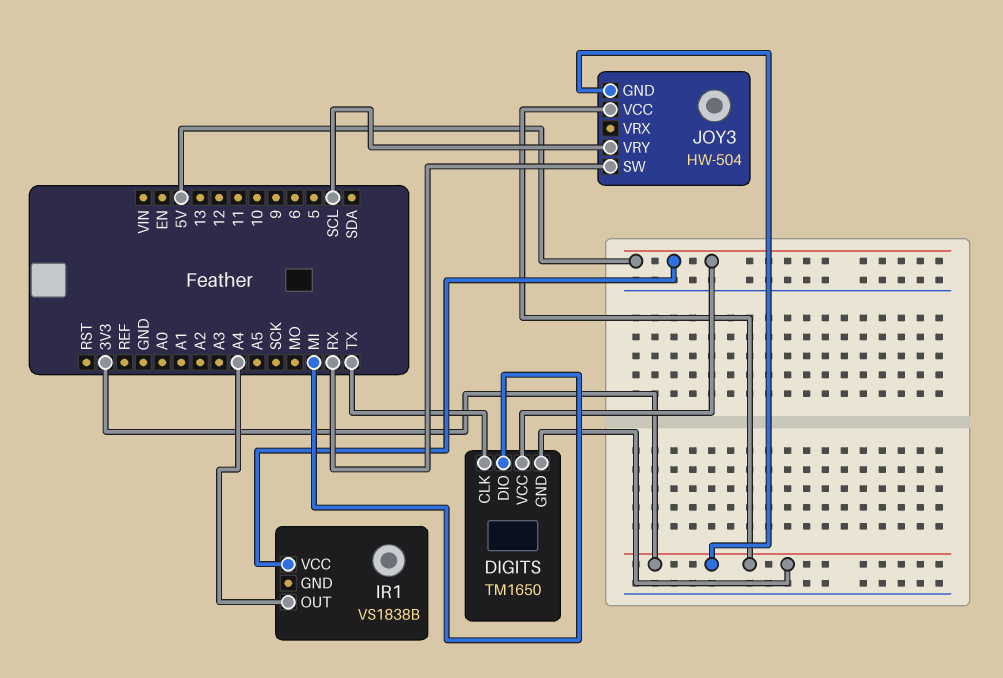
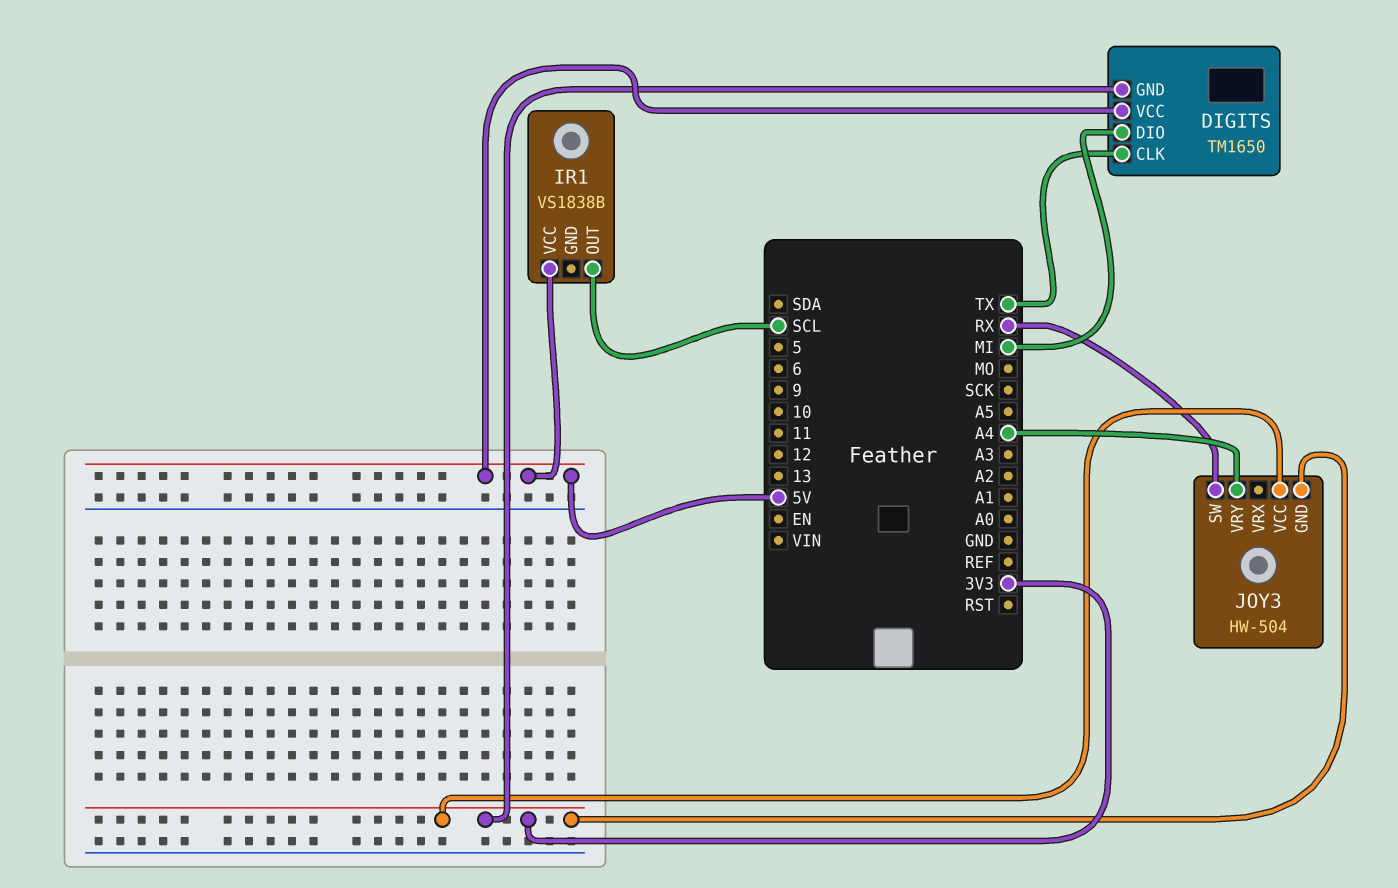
IR1 pin OUT: A4 -> SCL
JOY3 pin VRY: SCL -> A4

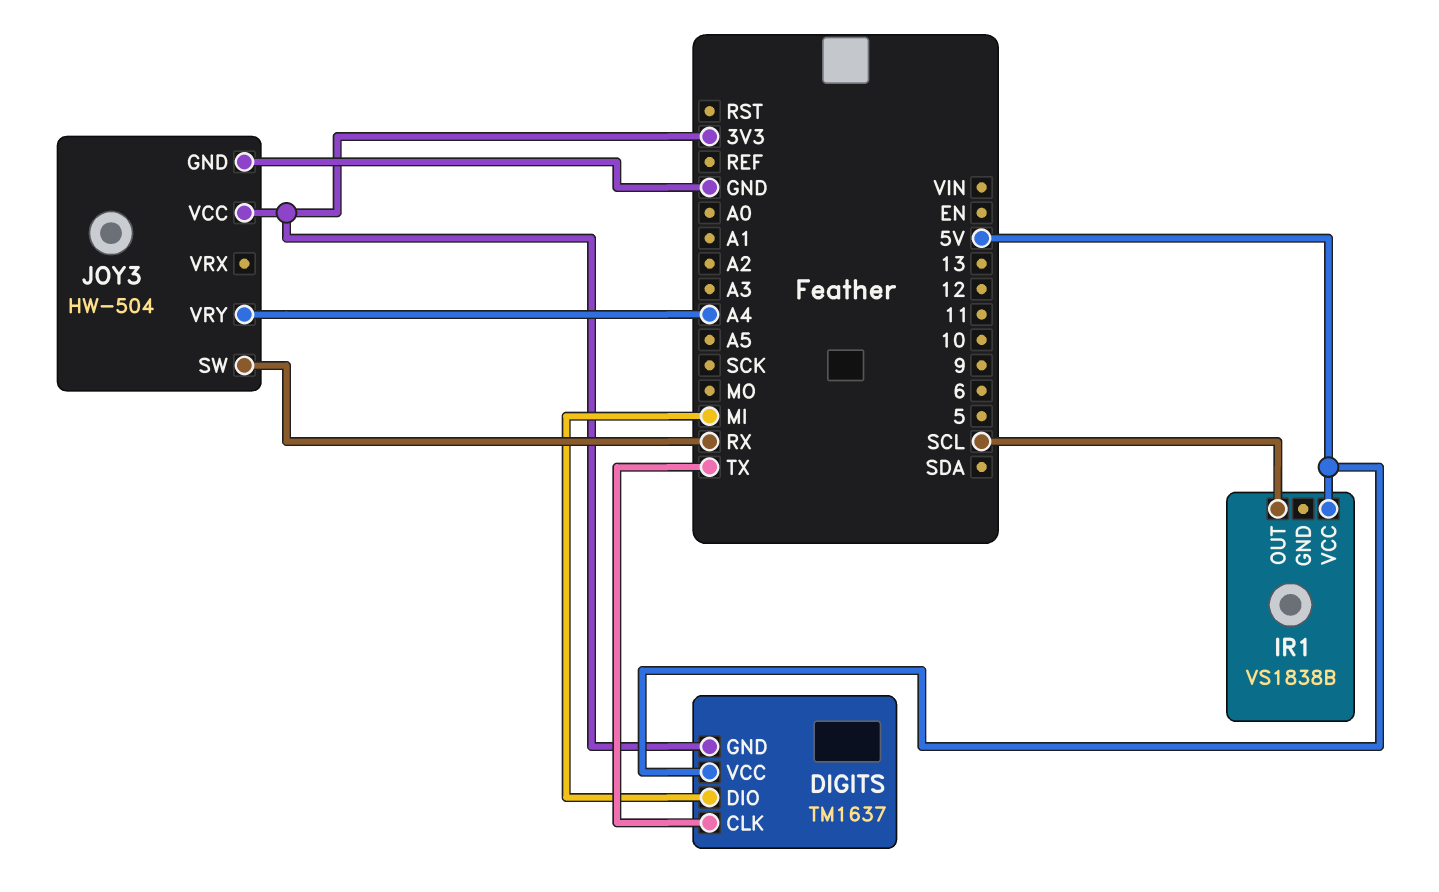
DIGITS: TM1650 -> TM1637
JOY3 pin GND: 3V3 -> GND

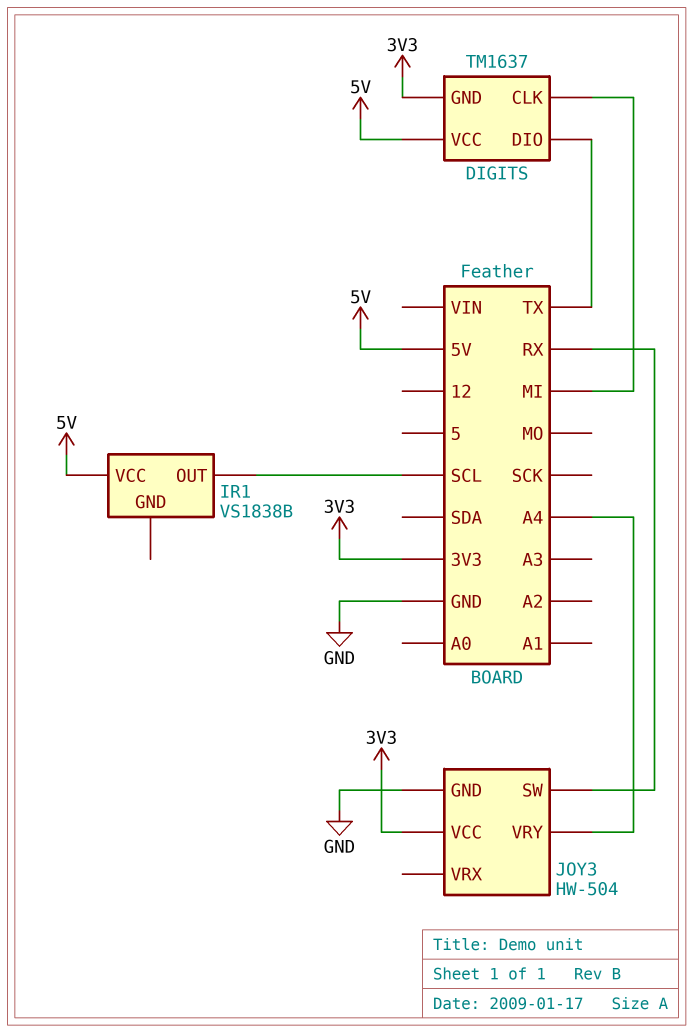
DIGITS pin CLK: TX -> MI
DIGITS pin DIO: MI -> TX

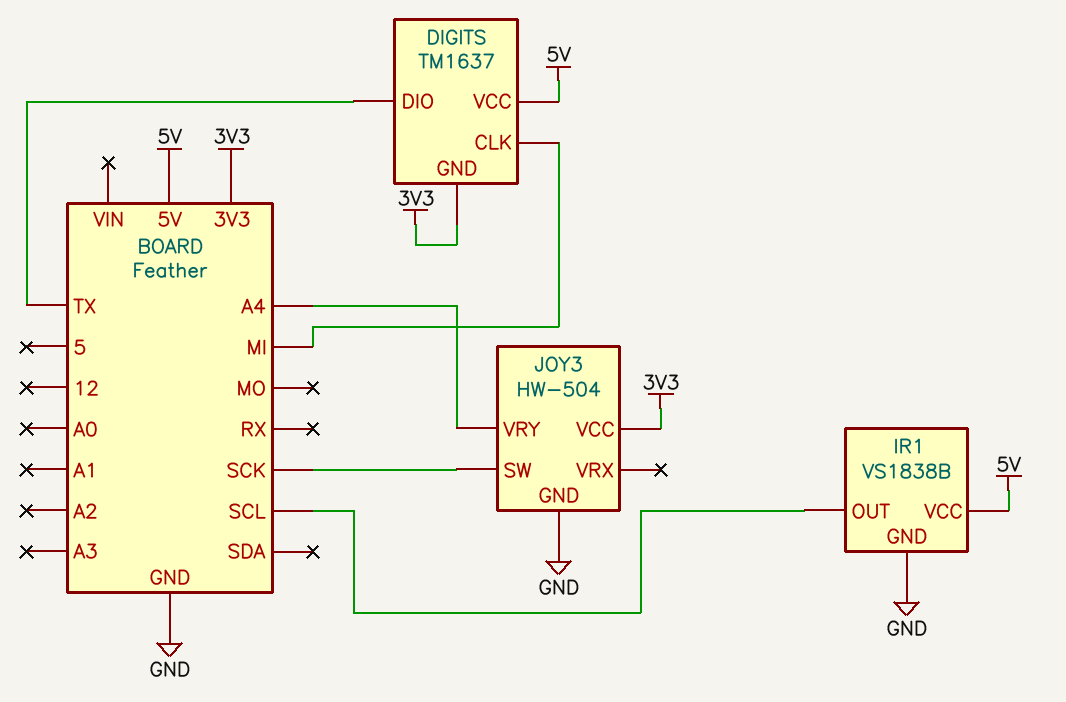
IR1 pin GND: none -> GND
JOY3 pin SW: RX -> SCK

